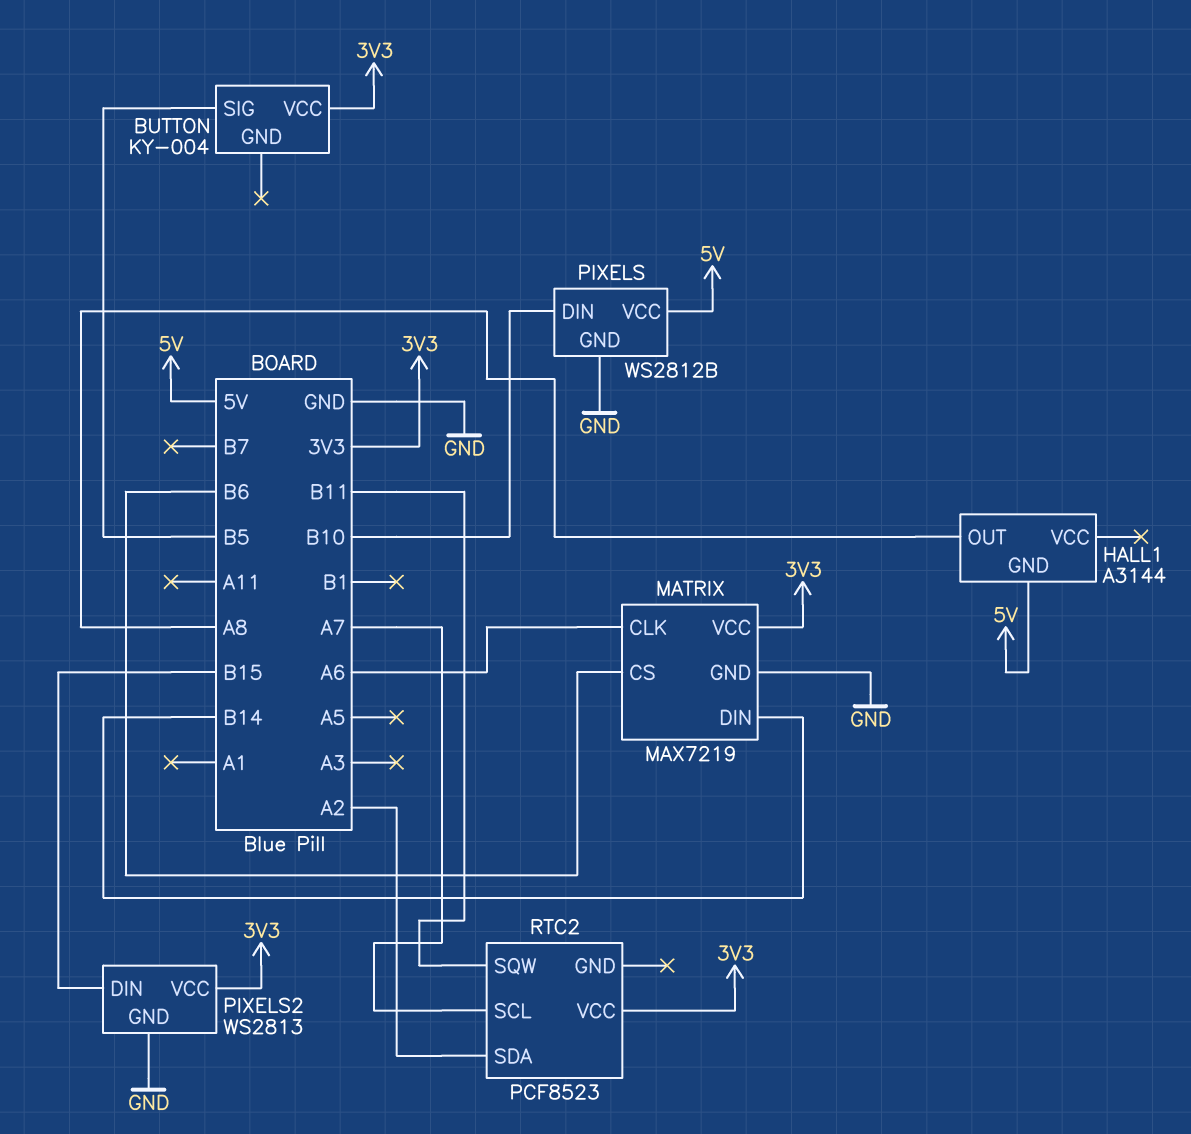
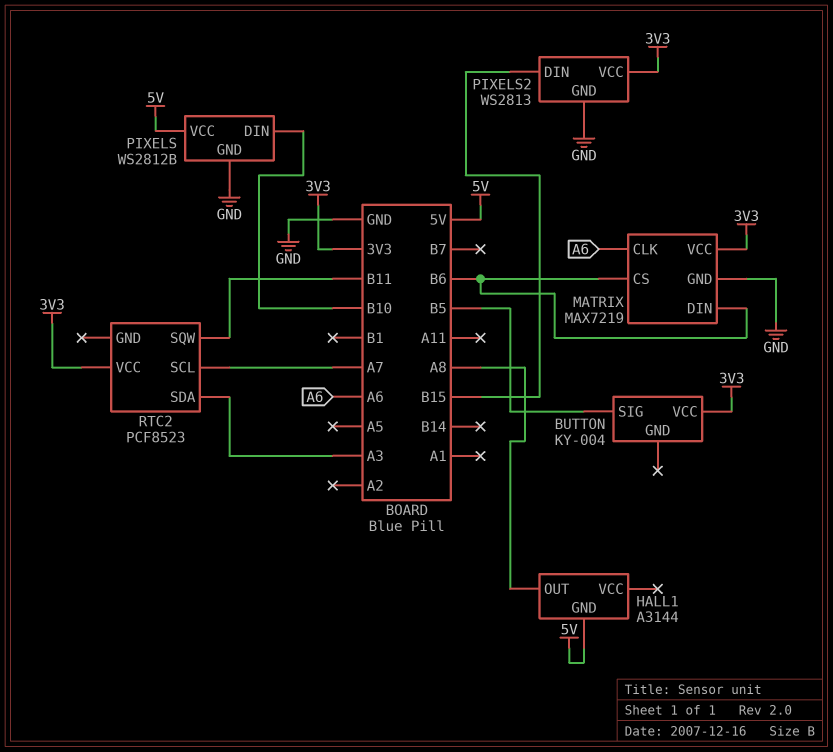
MATRIX pin DIN: B14 -> B6
RTC2 pin SDA: A2 -> A3

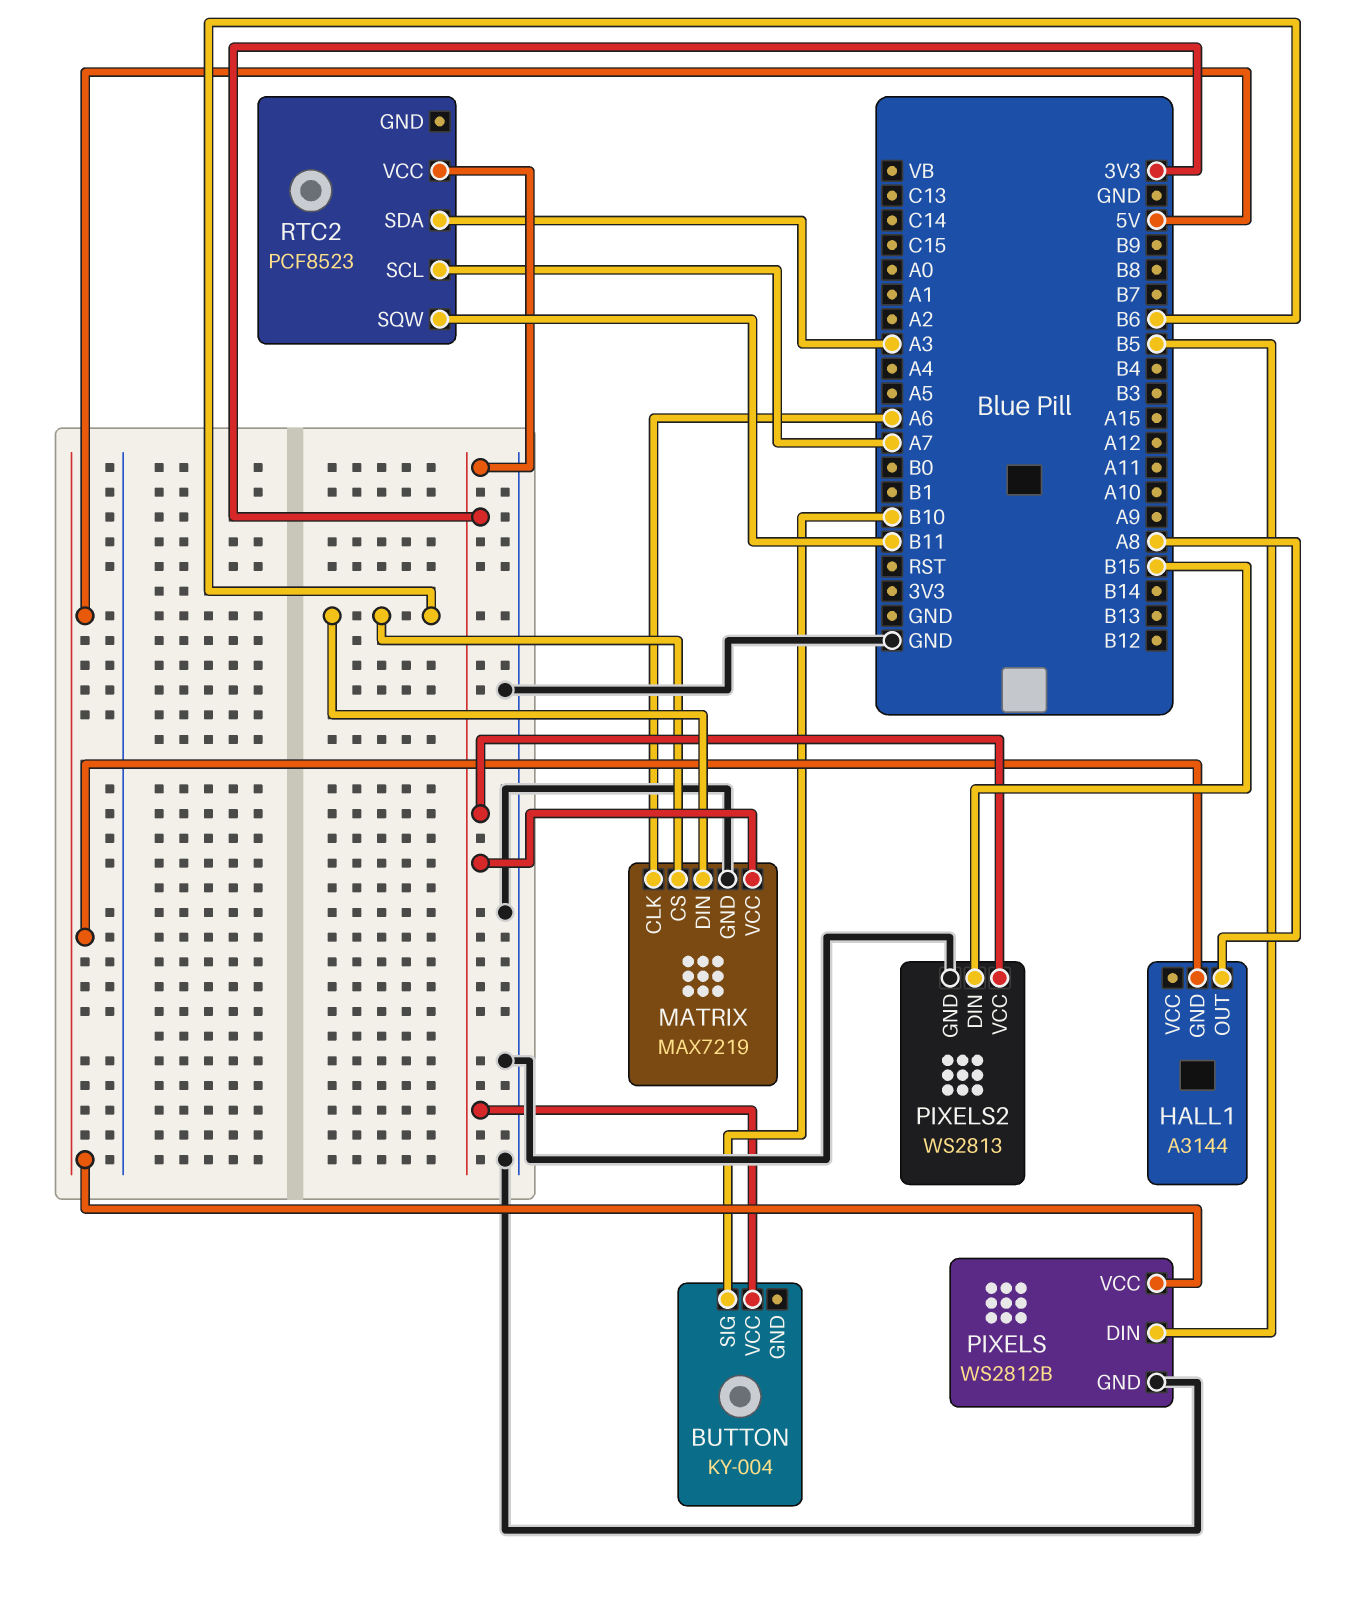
BUTTON pin SIG: B5 -> B10
PIXELS pin DIN: B10 -> B5

